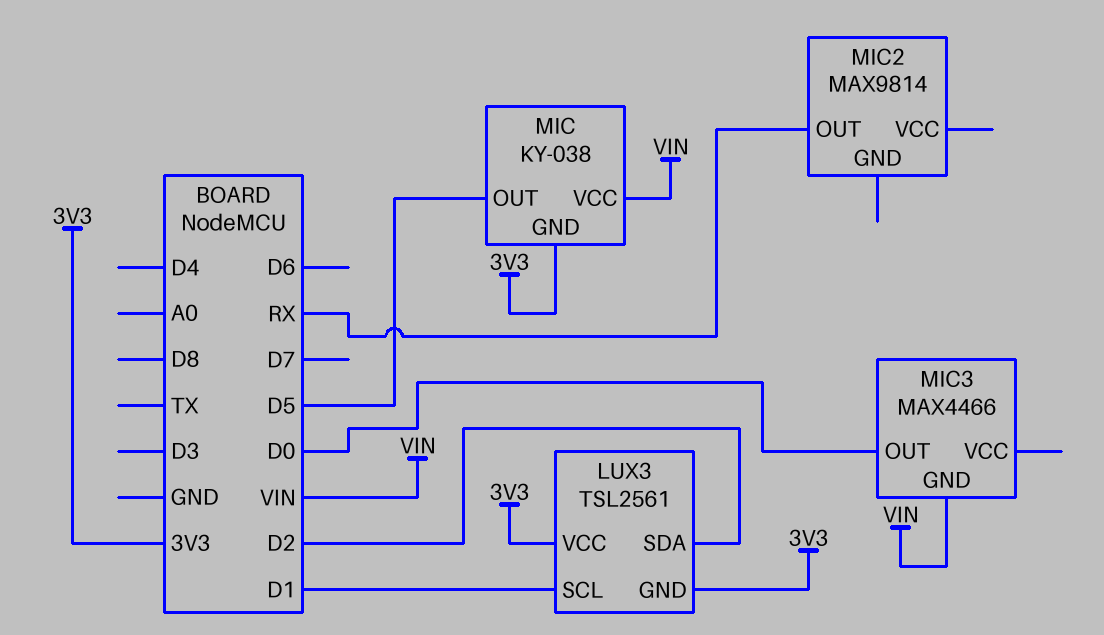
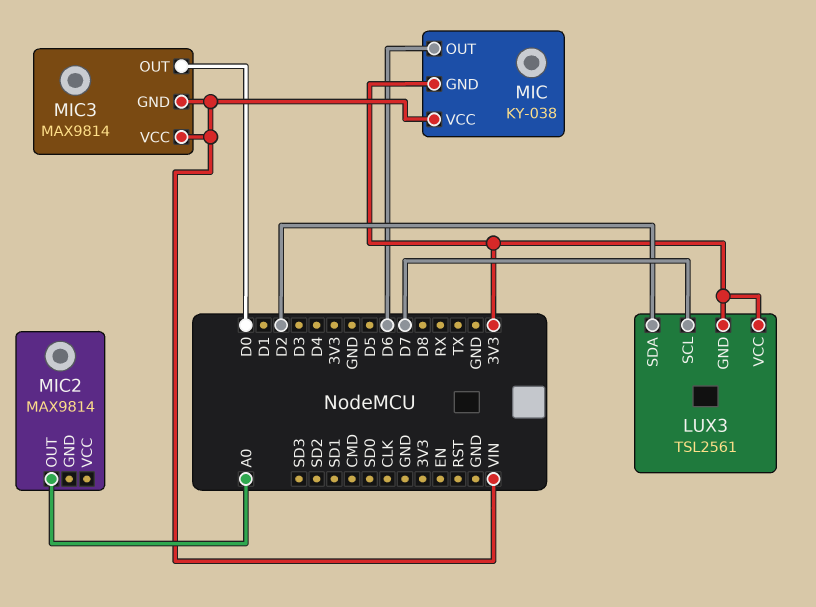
LUX3 pin SCL: D1 -> D7
MIC pin OUT: D5 -> D6
MIC2 pin OUT: RX -> A0
MIC3: MAX4466 -> MAX9814
MIC3 pin VCC: none -> VIN

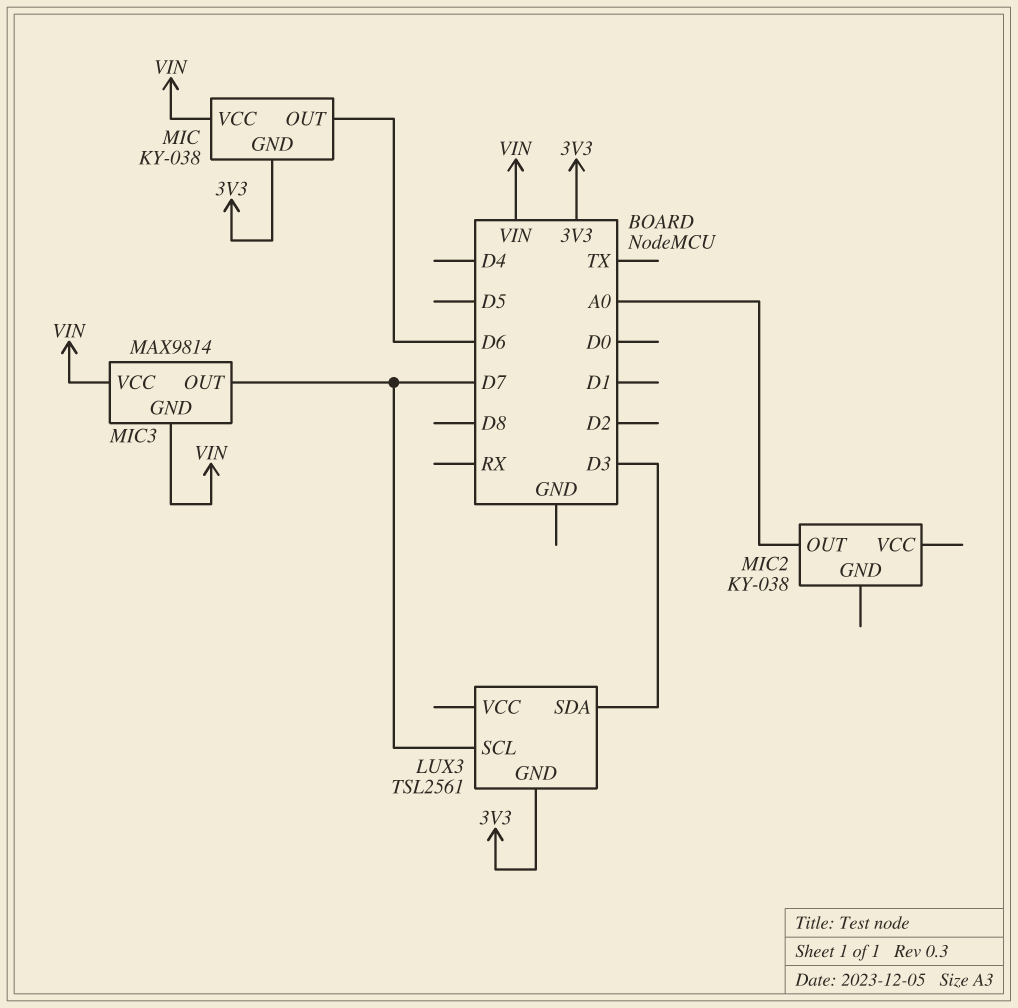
LUX3 pin SDA: D2 -> D3
LUX3 pin VCC: 3V3 -> none
MIC2: MAX9814 -> KY-038
MIC3 pin OUT: D0 -> D7

